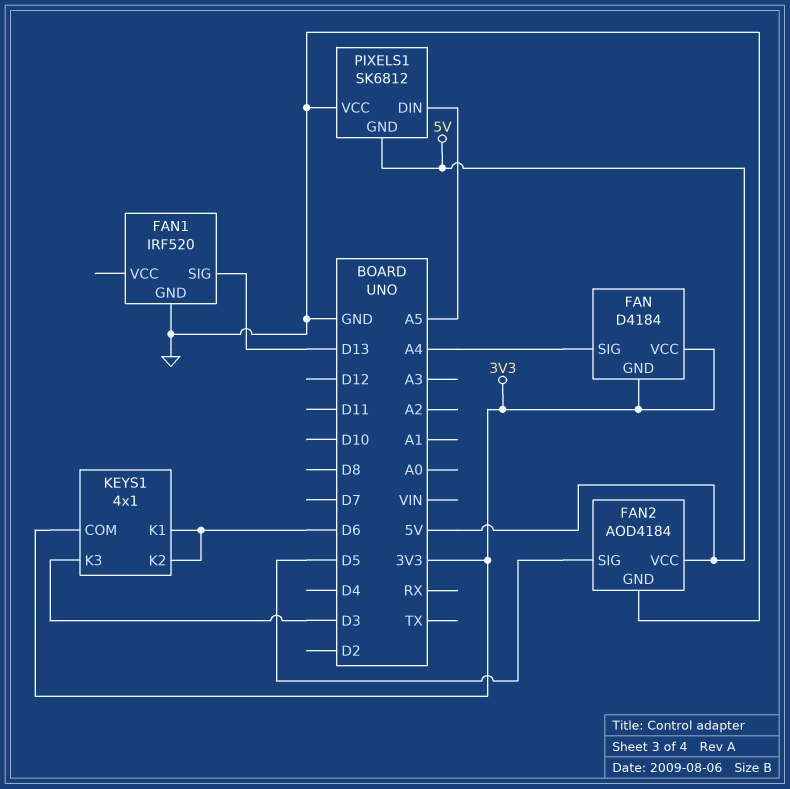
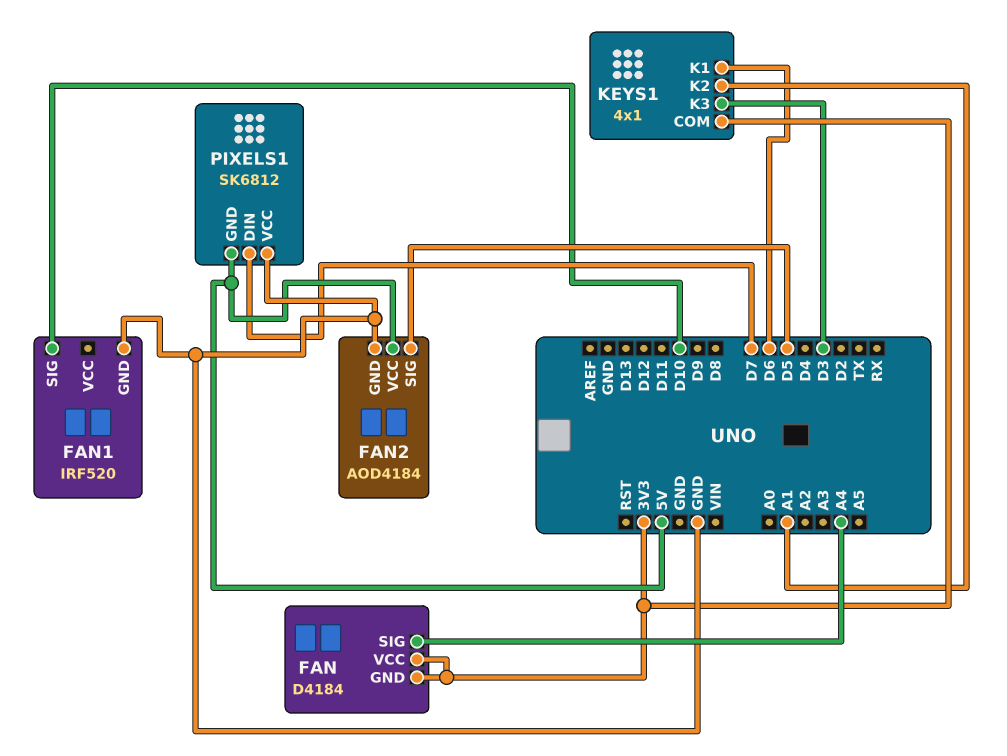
FAN1 pin SIG: D13 -> D10
KEYS1 pin K2: D6 -> A1
PIXELS1 pin DIN: A5 -> D7

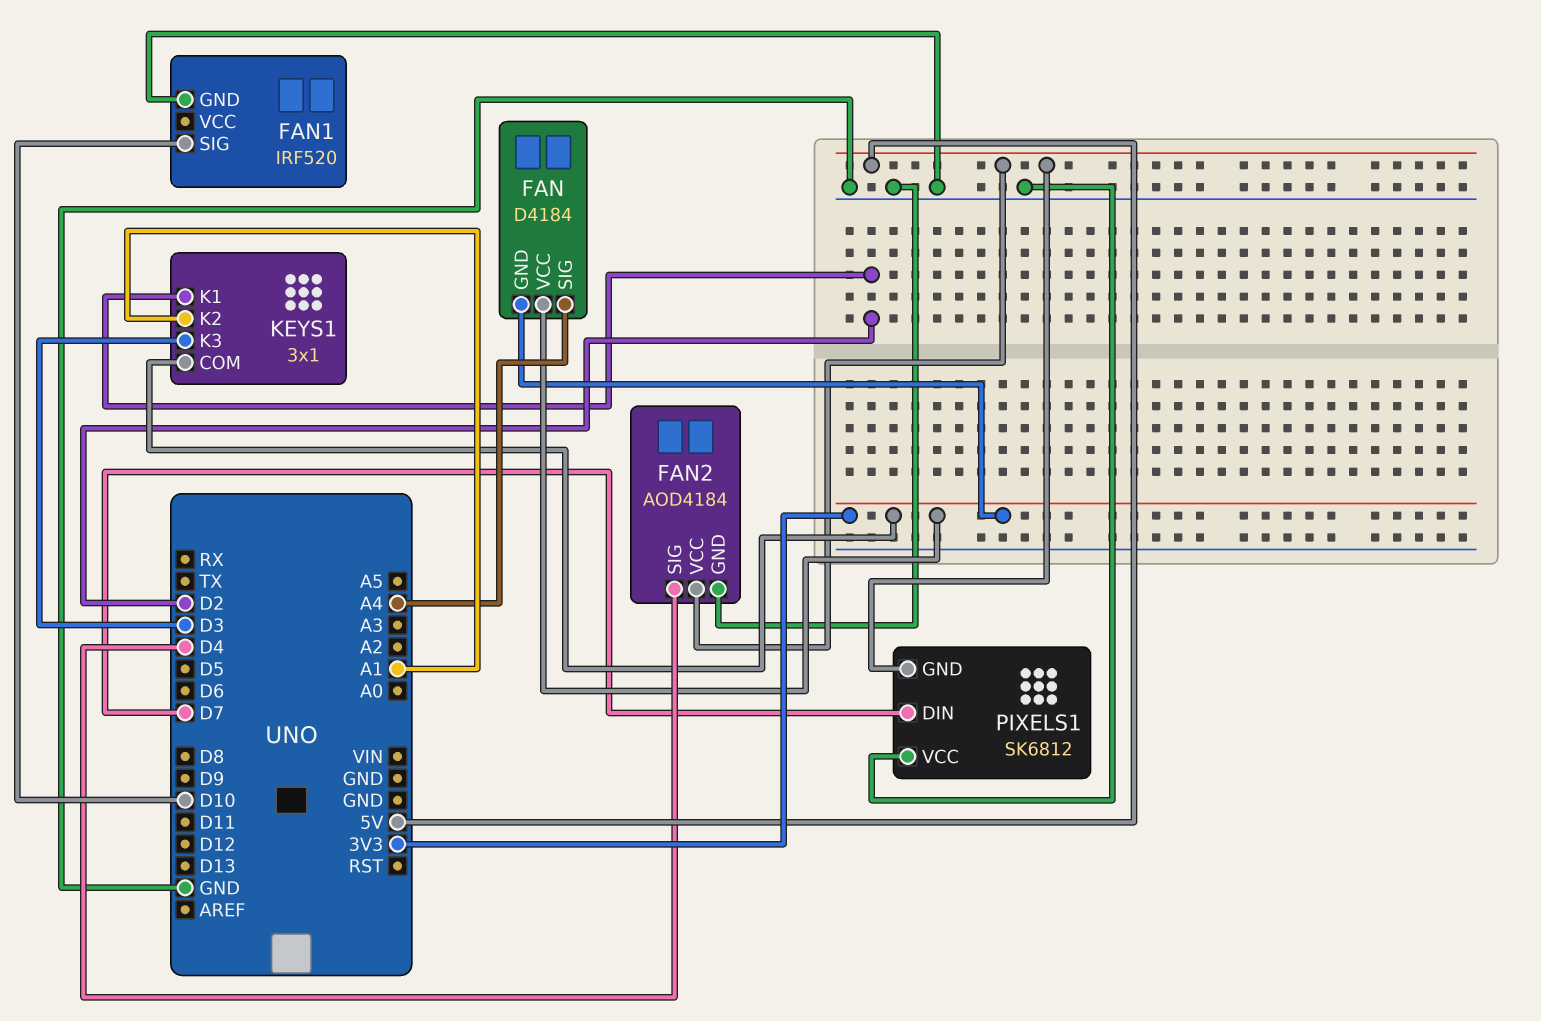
FAN2 pin SIG: D5 -> D4
KEYS1: 4x1 -> 3x1
KEYS1 pin K1: D6 -> D2

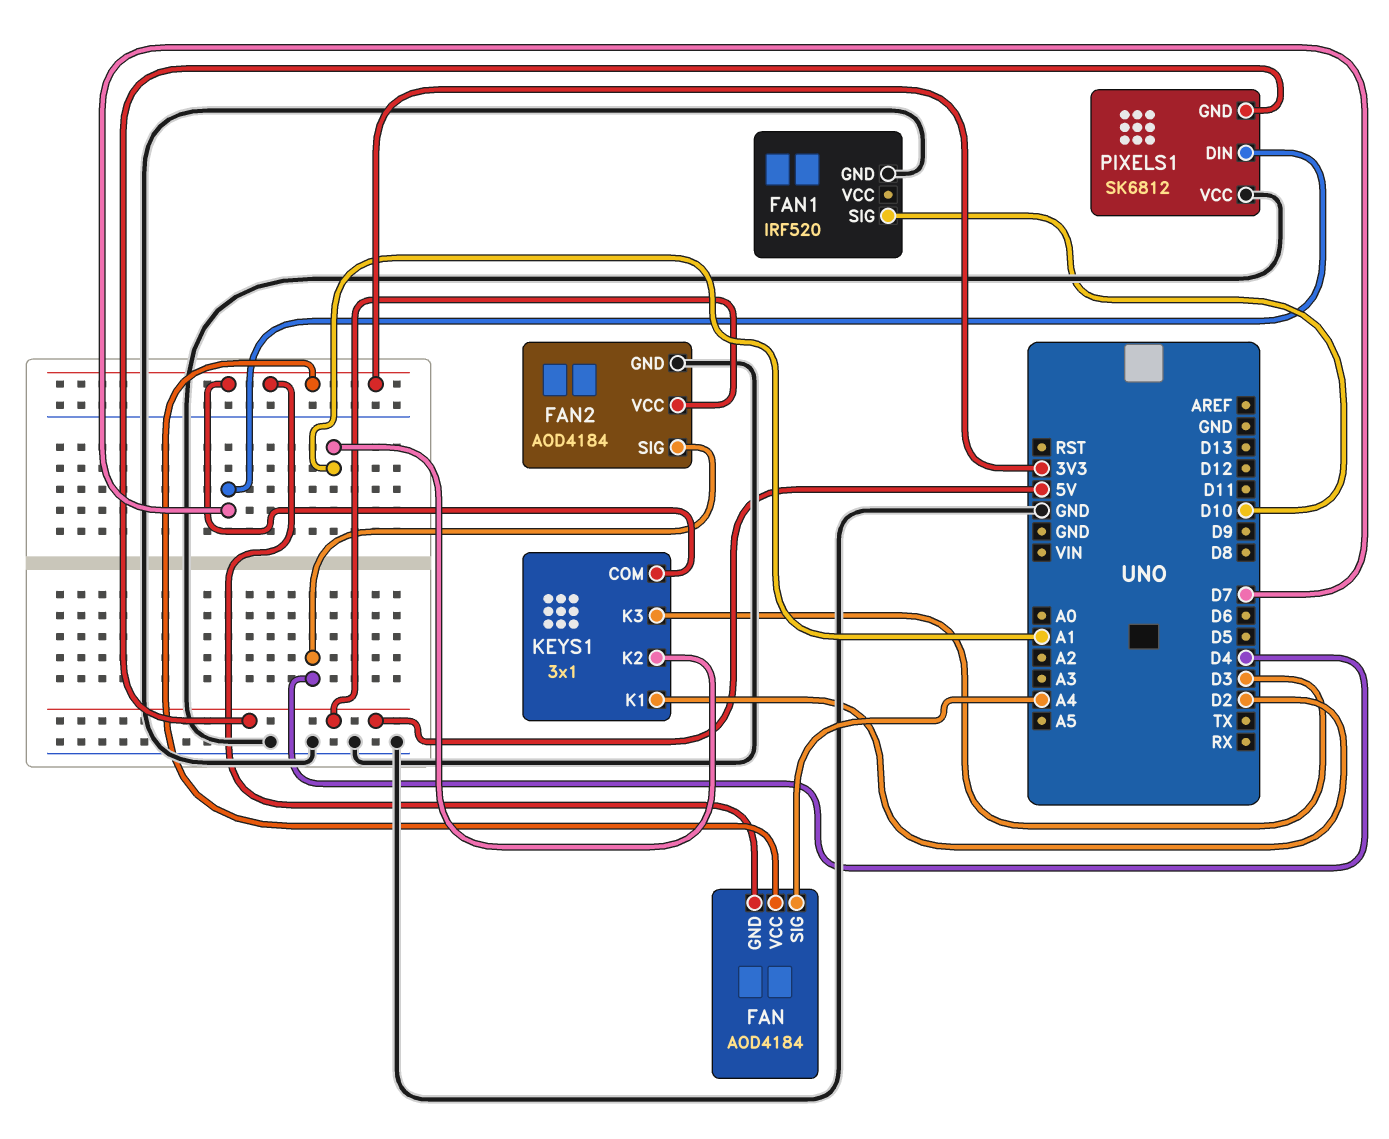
FAN: D4184 -> AOD4184

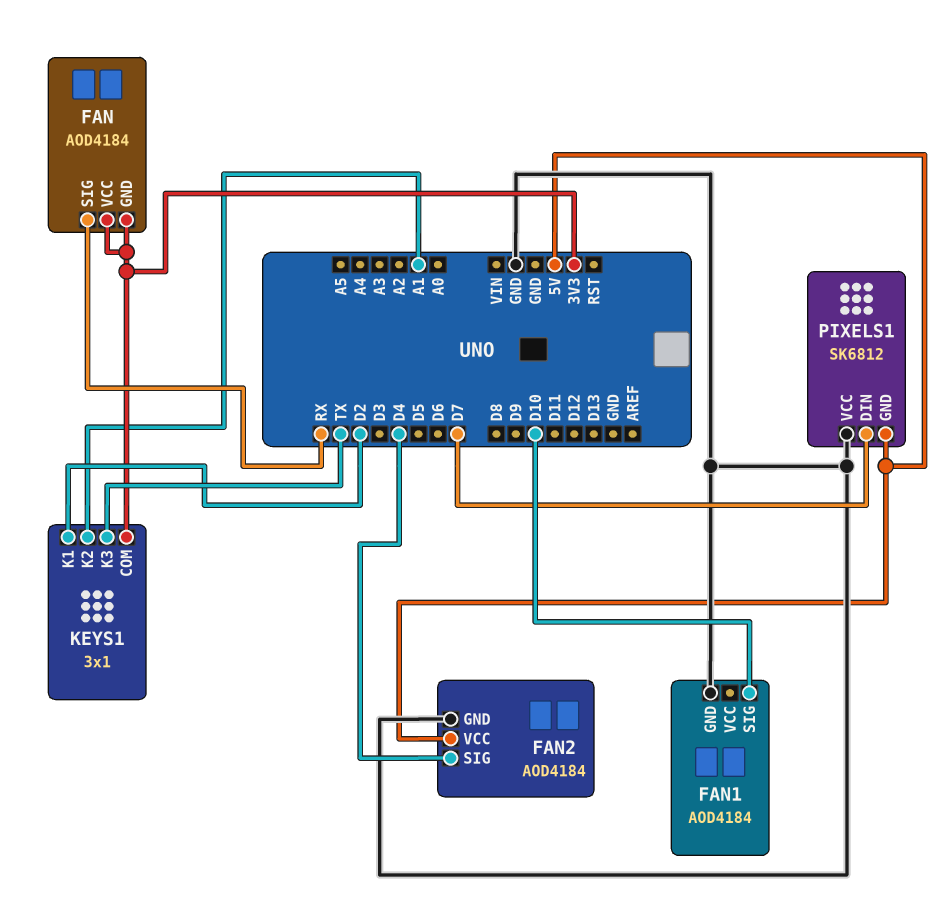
FAN pin SIG: A4 -> RX
FAN1: IRF520 -> AOD4184
KEYS1 pin K3: D3 -> TX

